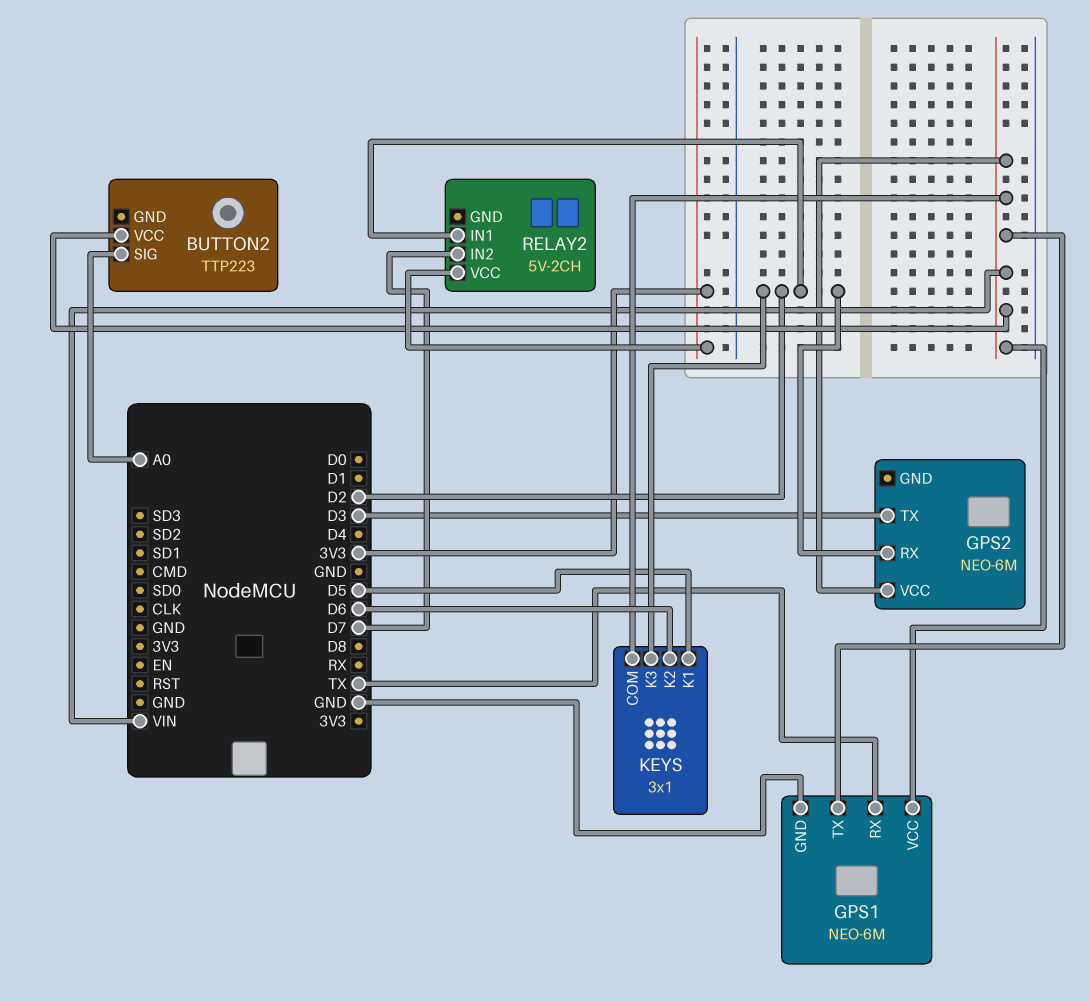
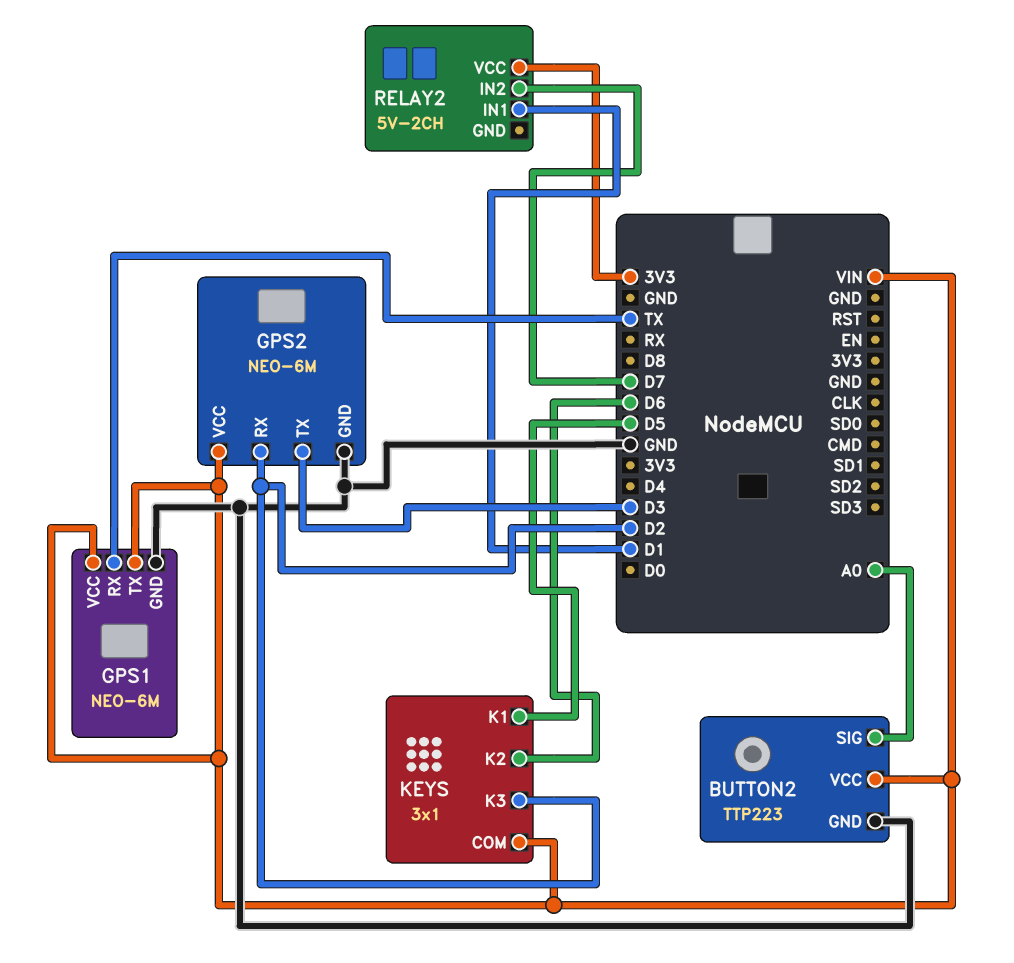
BUTTON2 pin GND: none -> GND
GPS2 pin GND: none -> GND
RELAY2 pin IN1: D2 -> D1

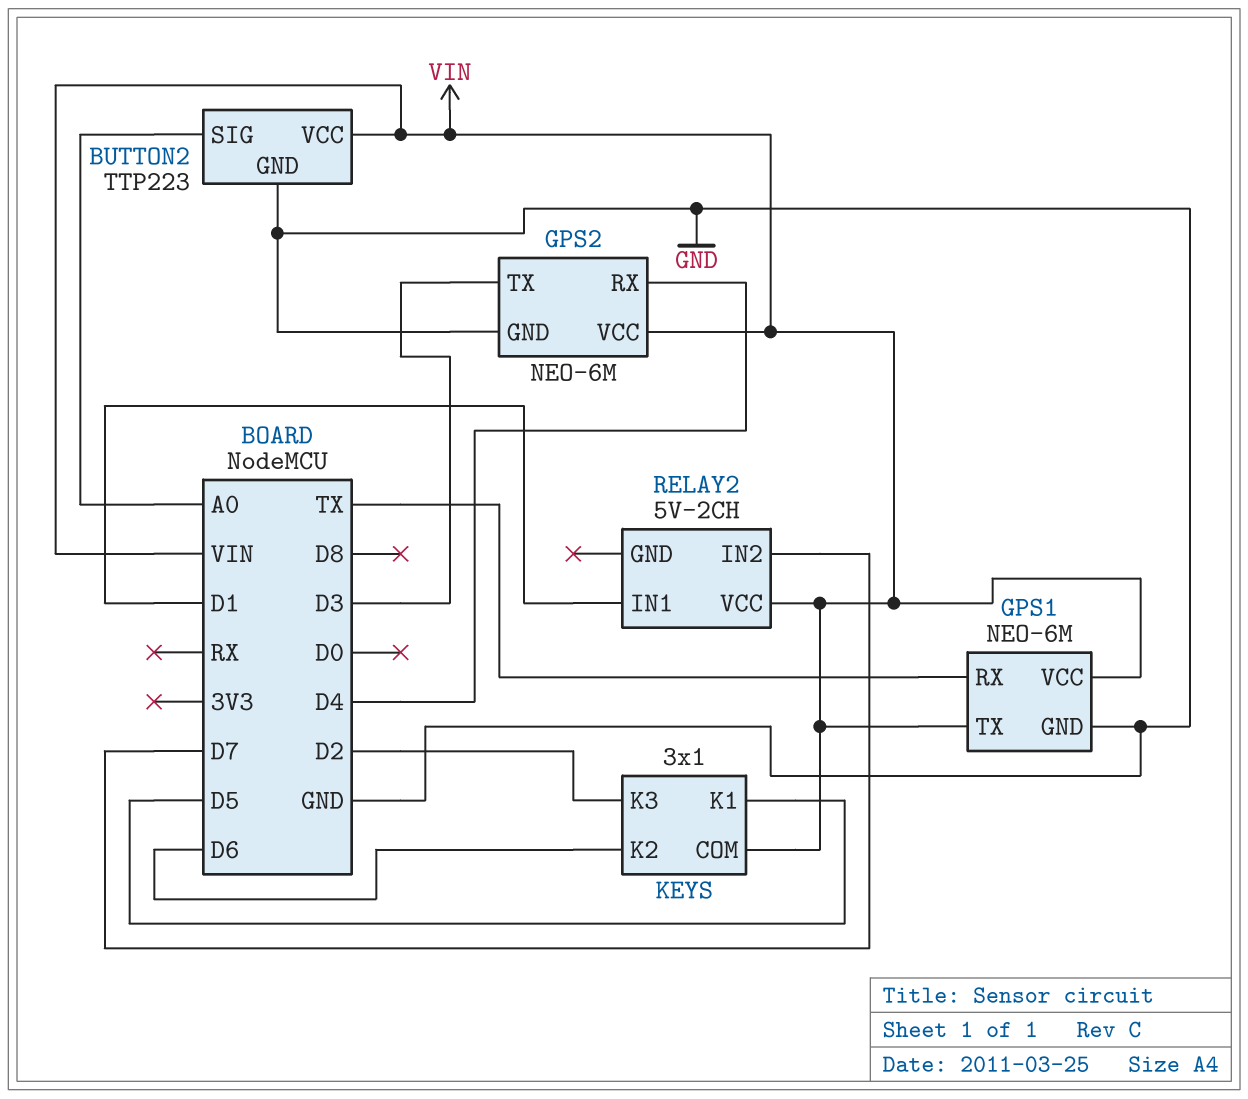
GPS2 pin RX: D2 -> D4
RELAY2 pin VCC: 3V3 -> VIN

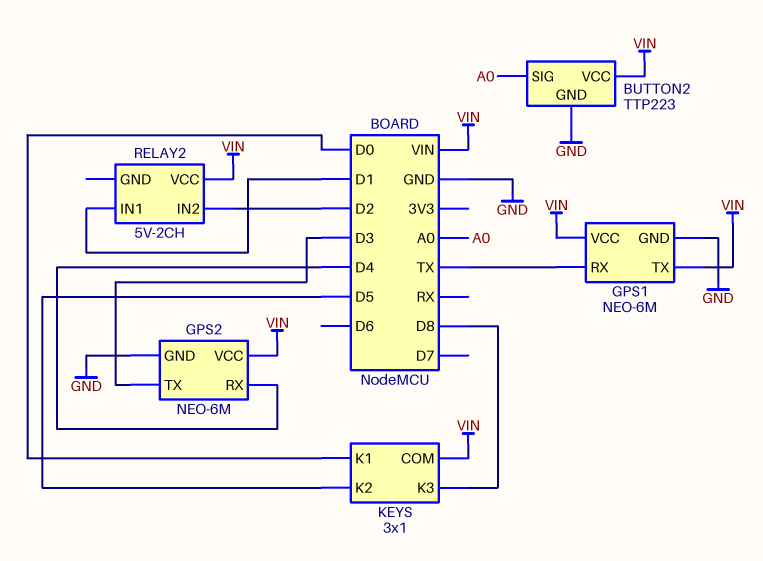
KEYS pin K1: D5 -> D0
KEYS pin K2: D6 -> D5
KEYS pin K3: D2 -> D8
RELAY2 pin IN2: D7 -> D2

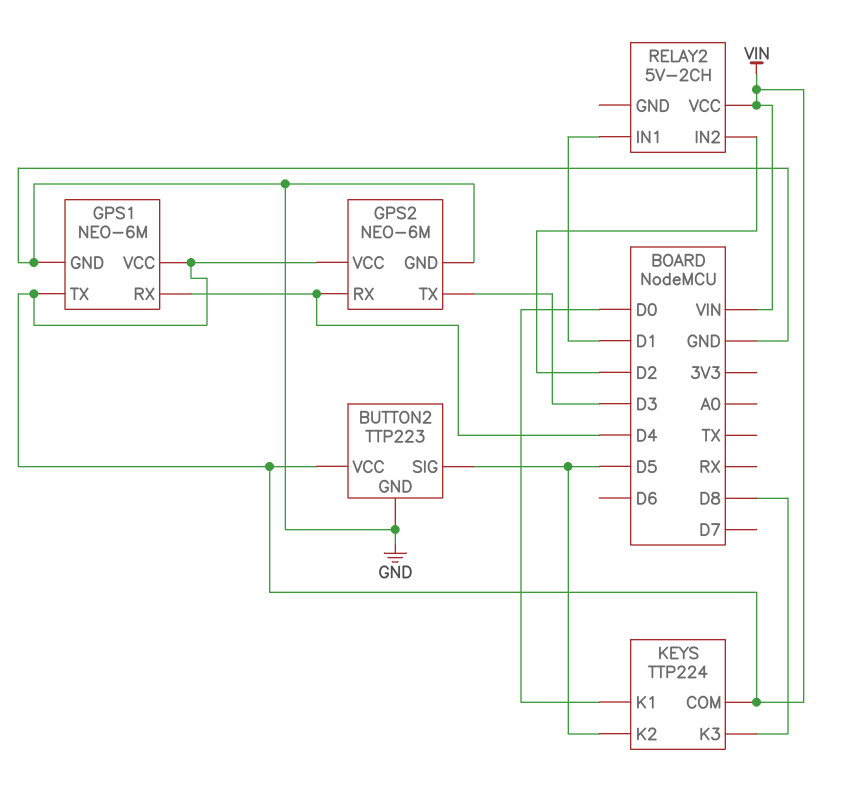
BUTTON2 pin SIG: A0 -> D5
GPS1 pin RX: TX -> D4
KEYS: 3x1 -> TTP224

